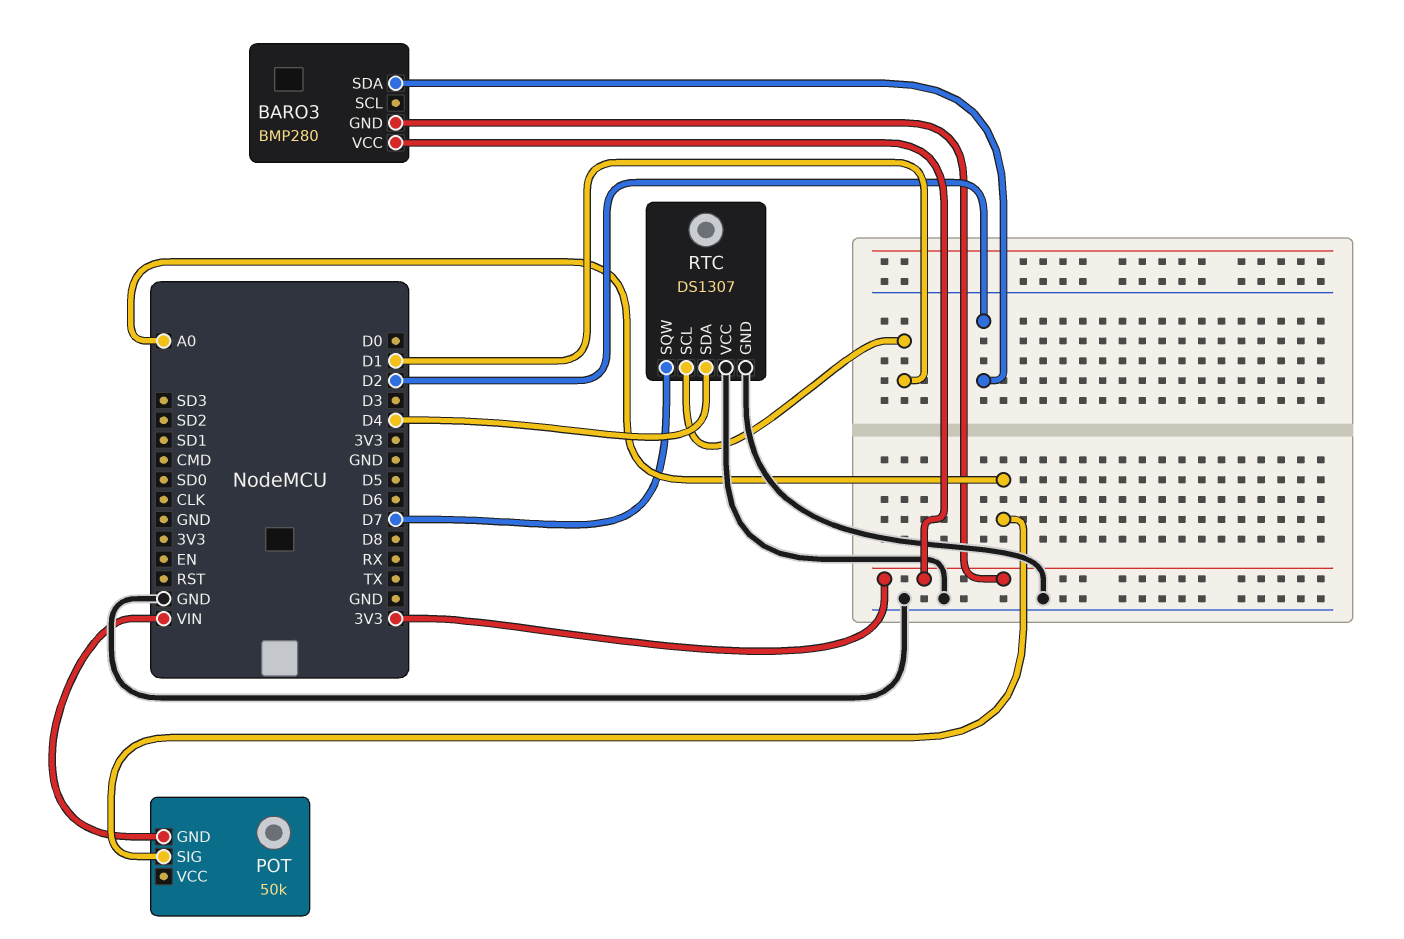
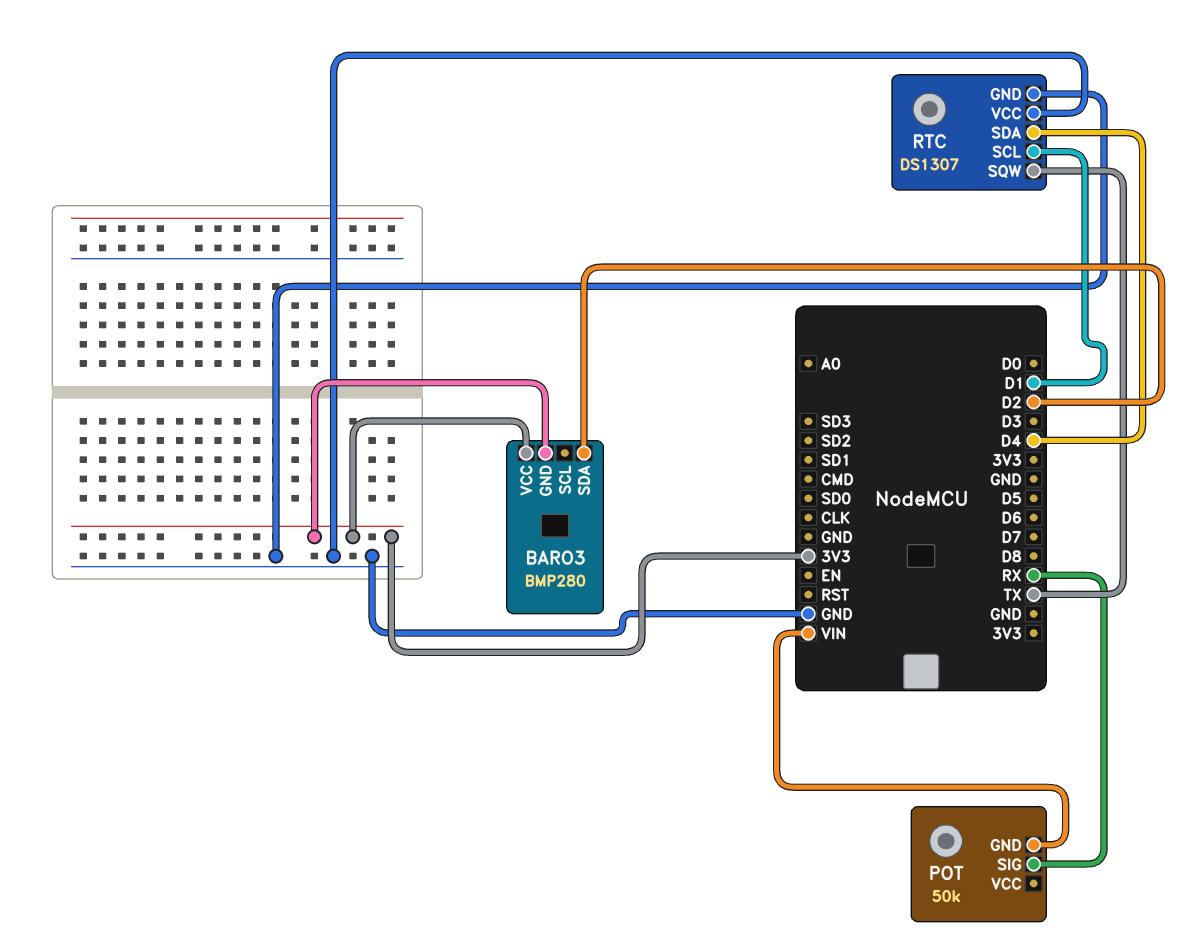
POT pin SIG: A0 -> RX
RTC pin SQW: D7 -> TX

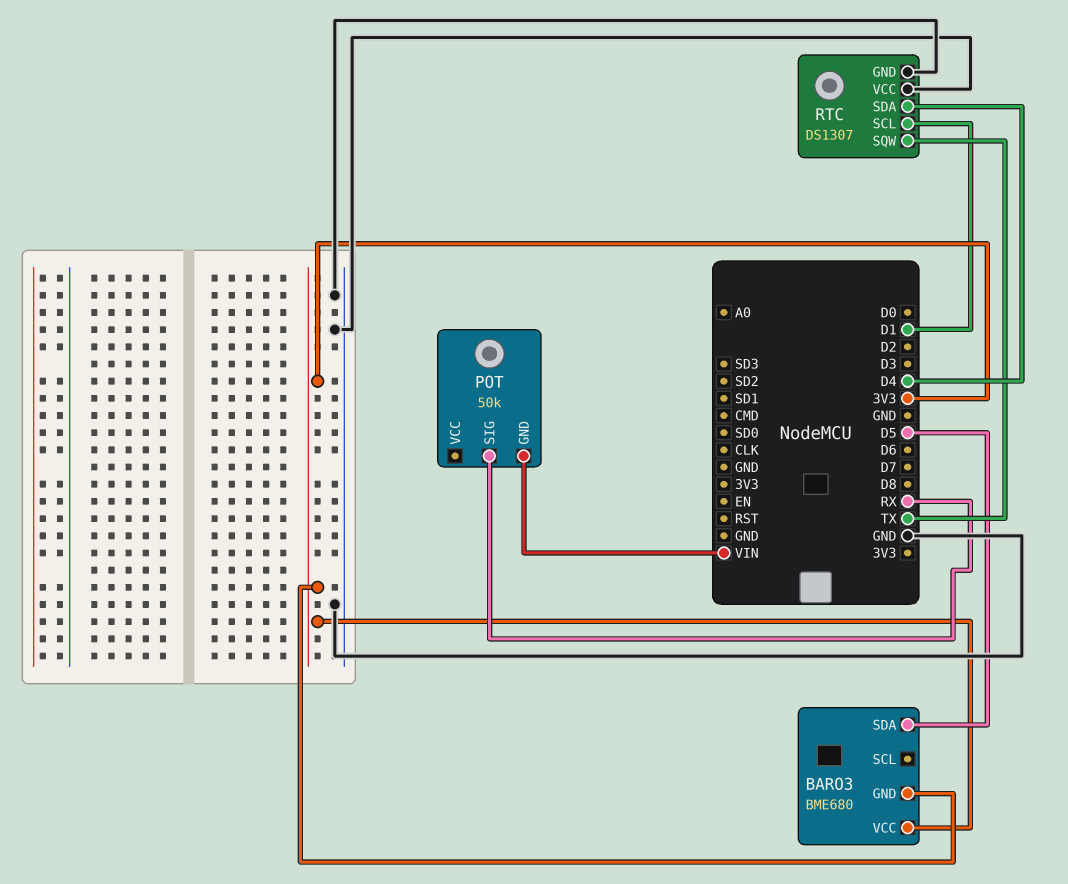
BARO3: BMP280 -> BME680
BARO3 pin SDA: D2 -> D5

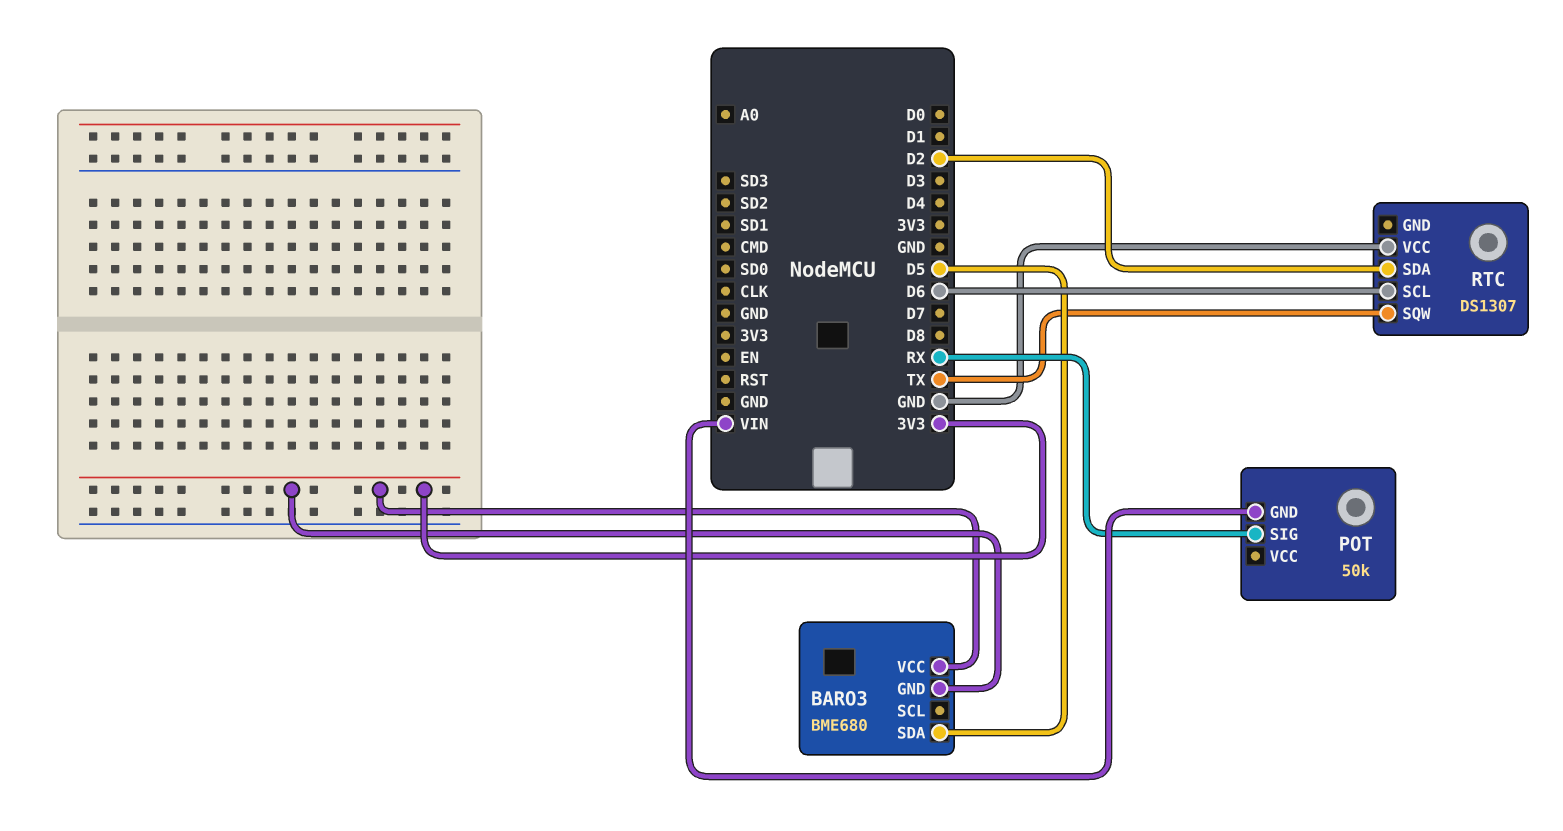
RTC pin GND: GND -> none
RTC pin SCL: D1 -> D6
RTC pin SDA: D4 -> D2

